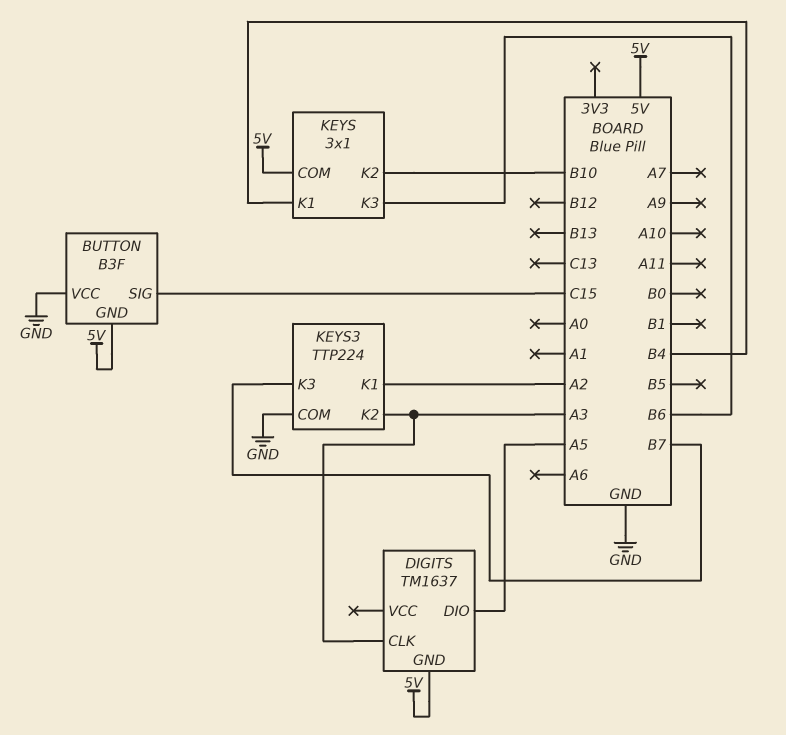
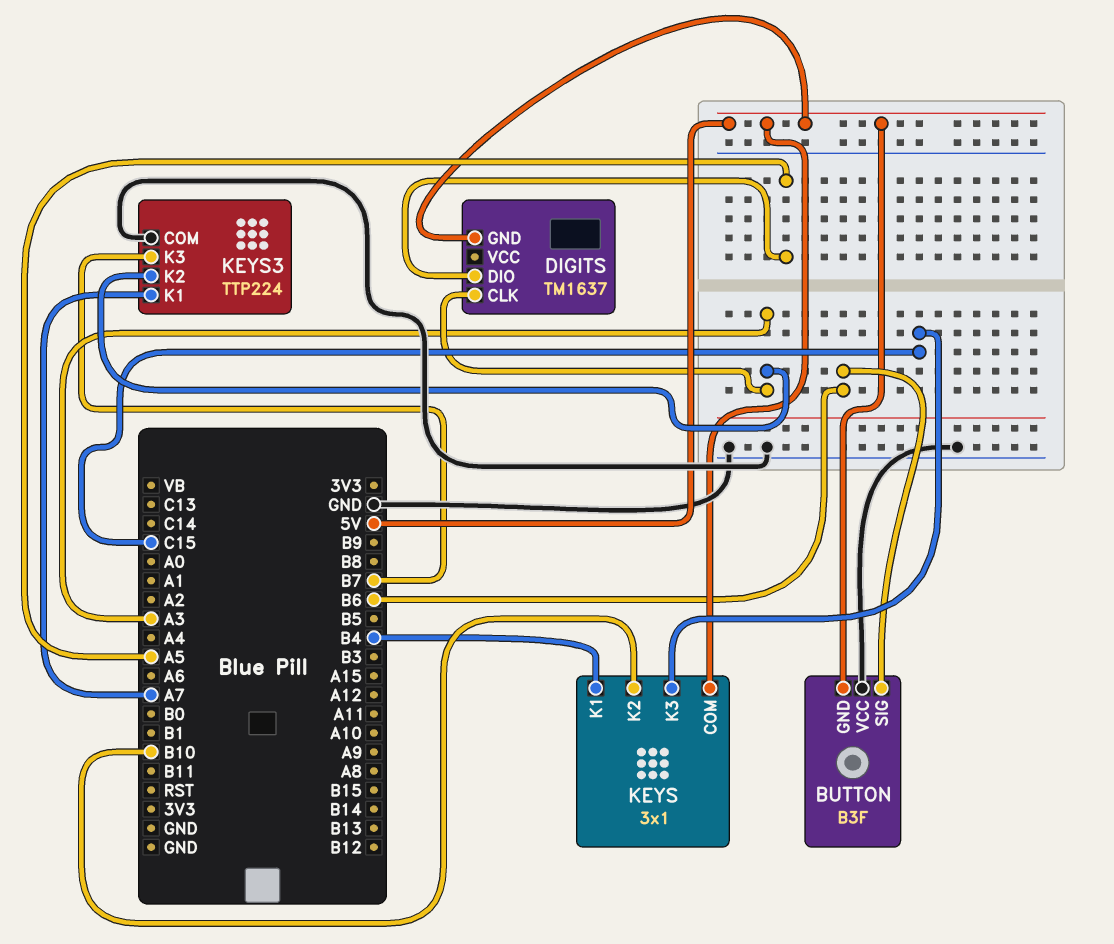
BUTTON pin SIG: C15 -> B6
KEYS pin K3: B6 -> C15
KEYS3 pin K1: A2 -> A7

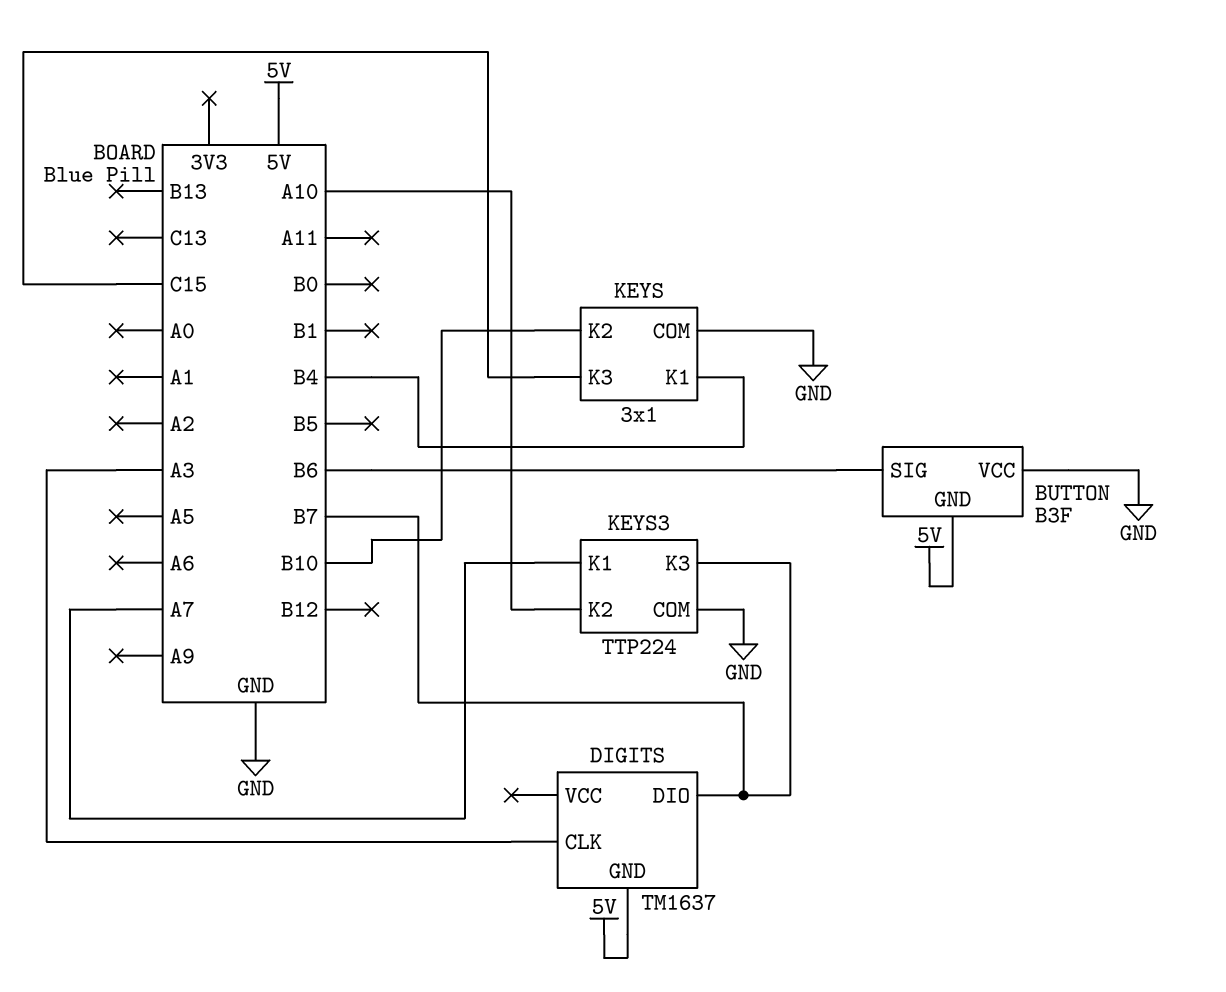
DIGITS pin DIO: A5 -> B7
KEYS pin COM: 5V -> GND
KEYS3 pin K2: A3 -> A10

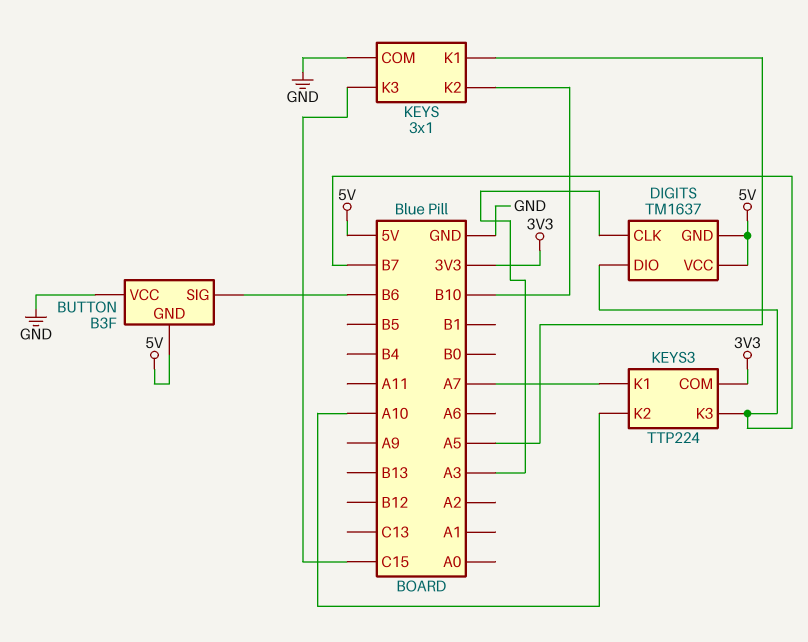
DIGITS pin VCC: none -> 5V
KEYS pin K1: B4 -> A5
KEYS3 pin COM: GND -> 3V3

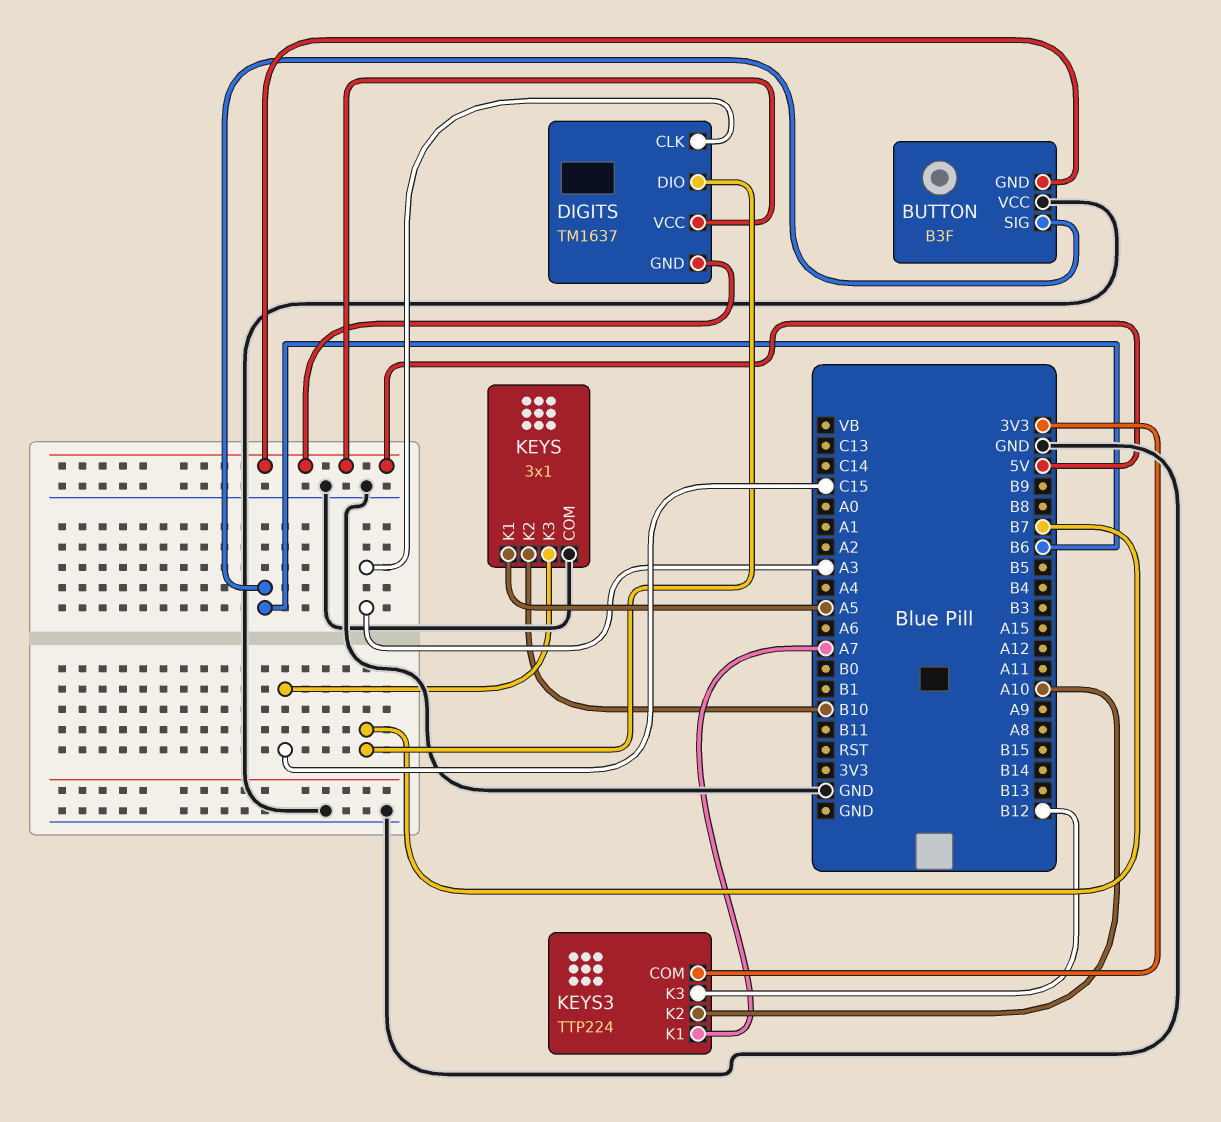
KEYS3 pin K3: B7 -> B12

